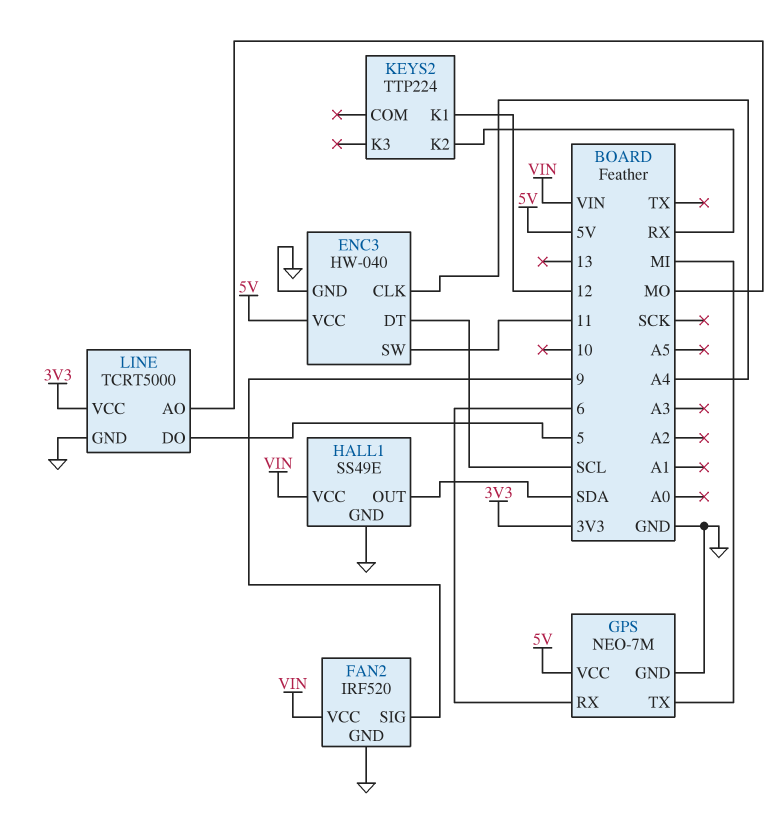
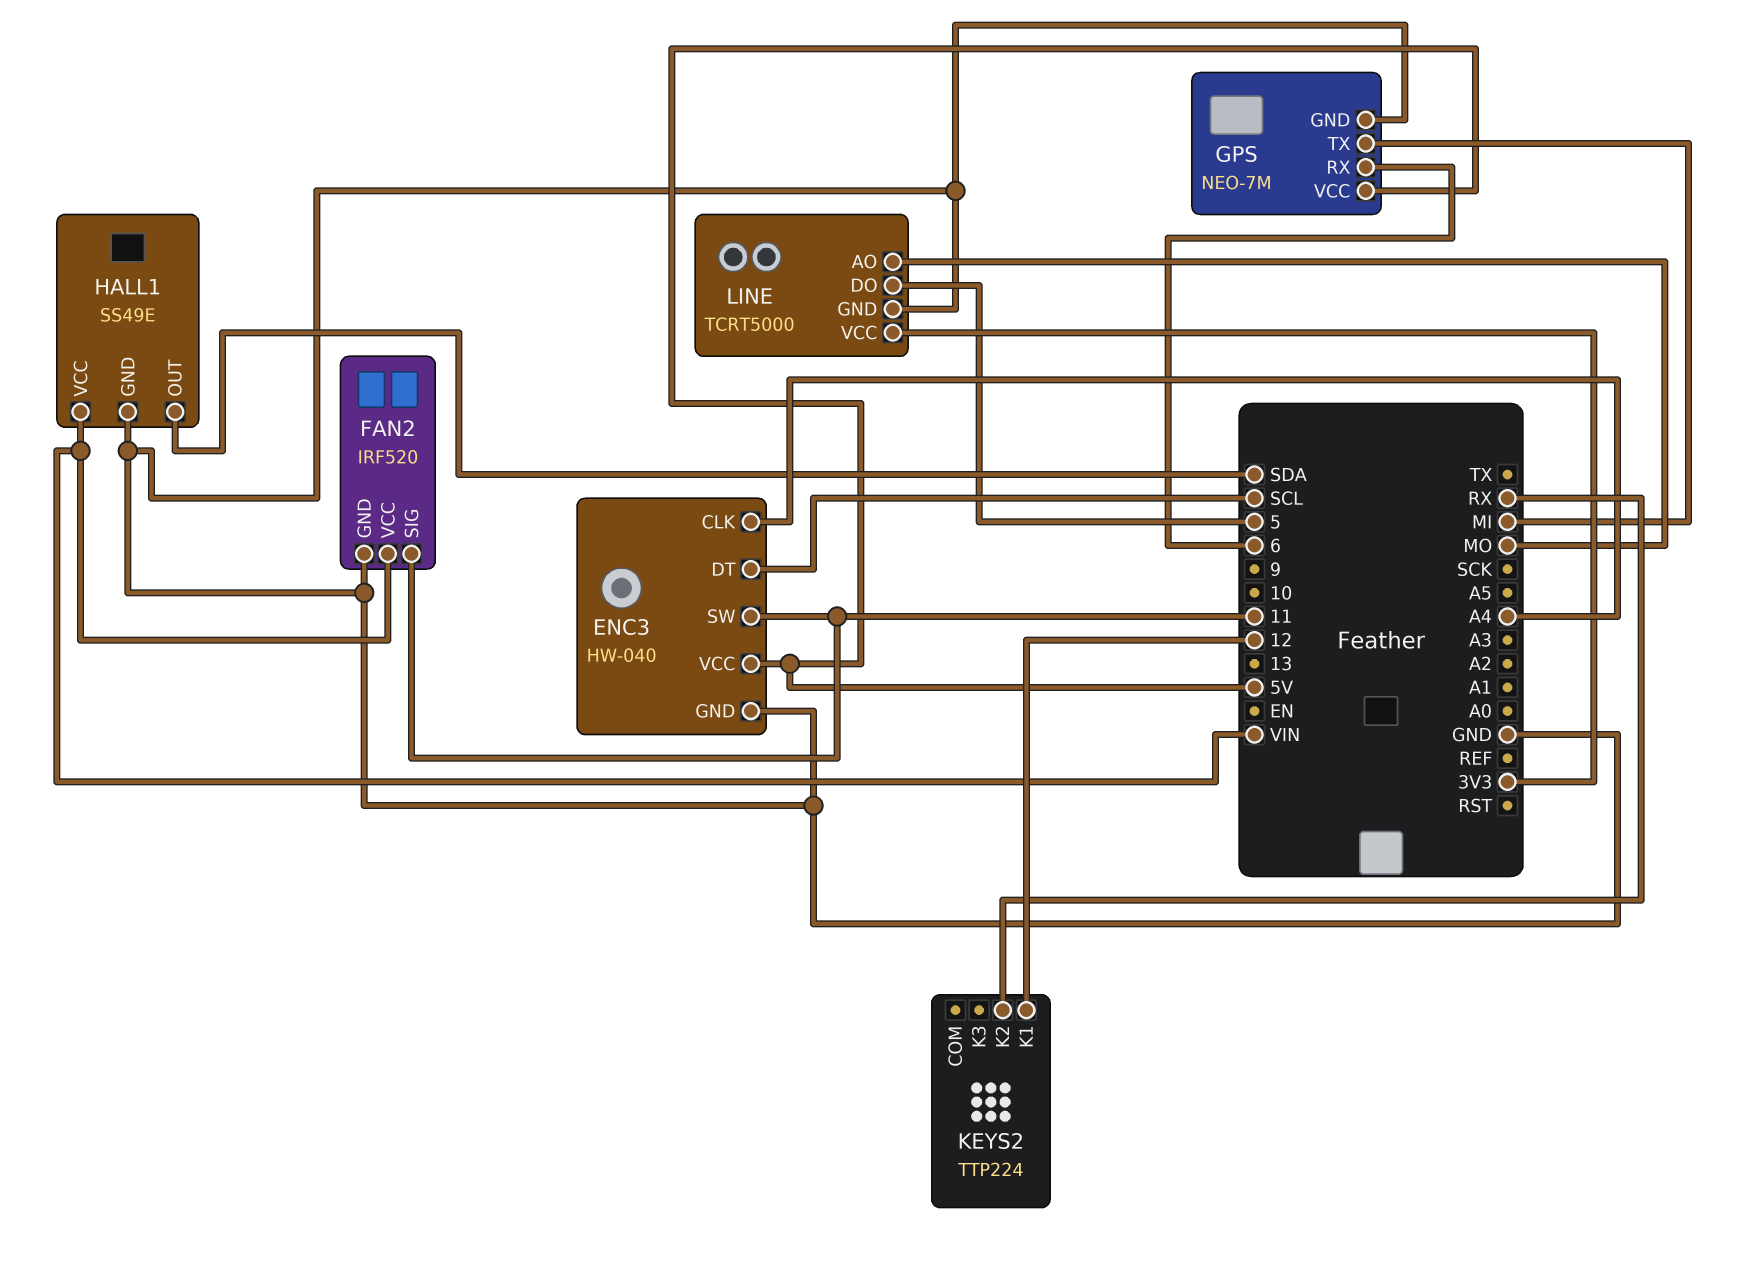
FAN2 pin SIG: 9 -> 11

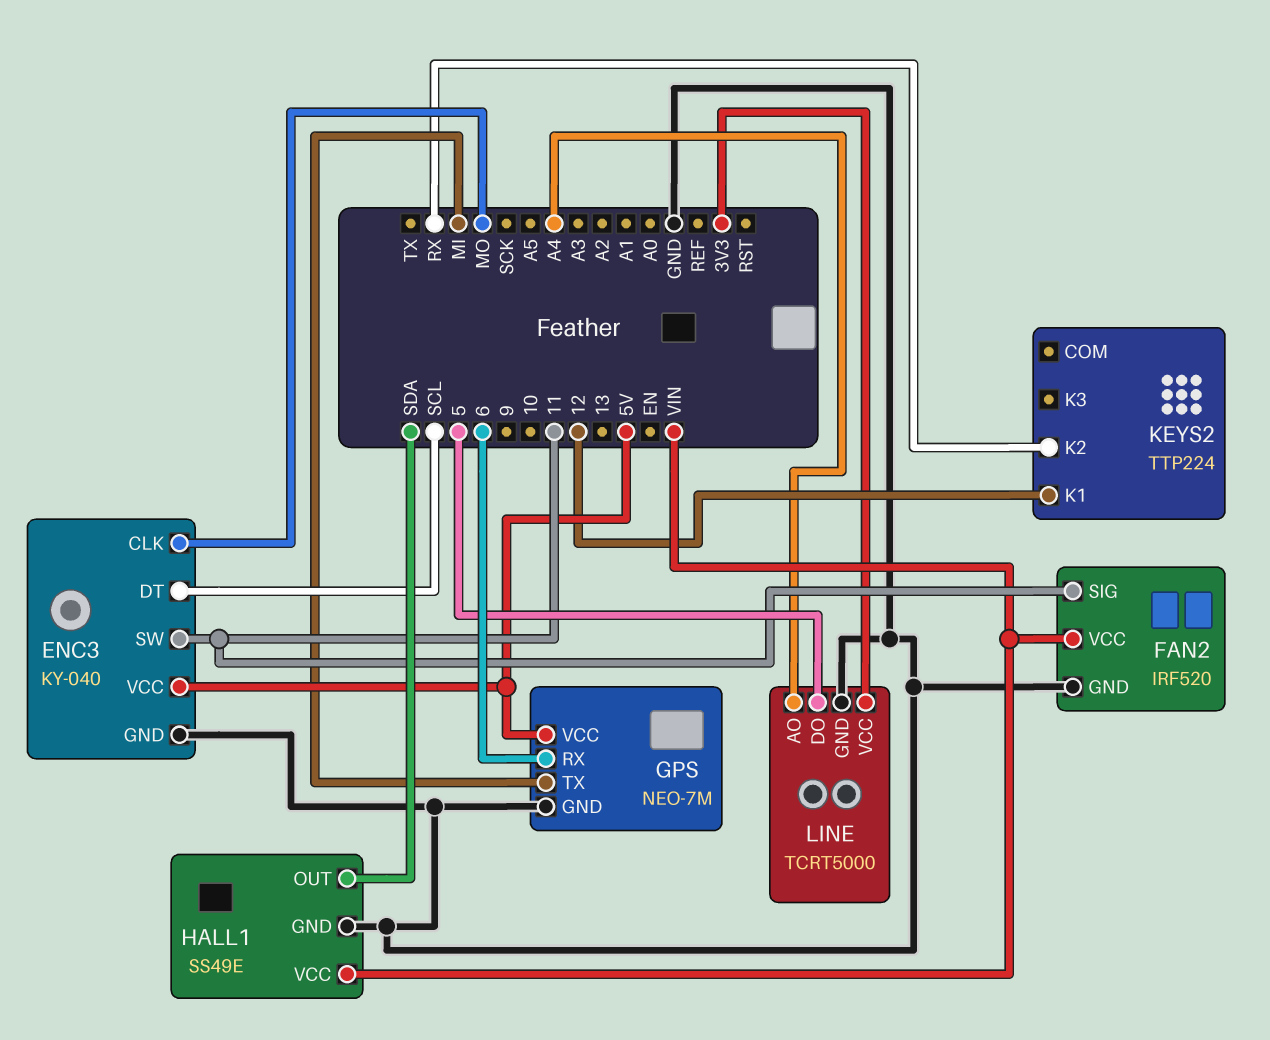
ENC3: HW-040 -> KY-040
ENC3 pin CLK: A4 -> MO
LINE pin AO: MO -> A4

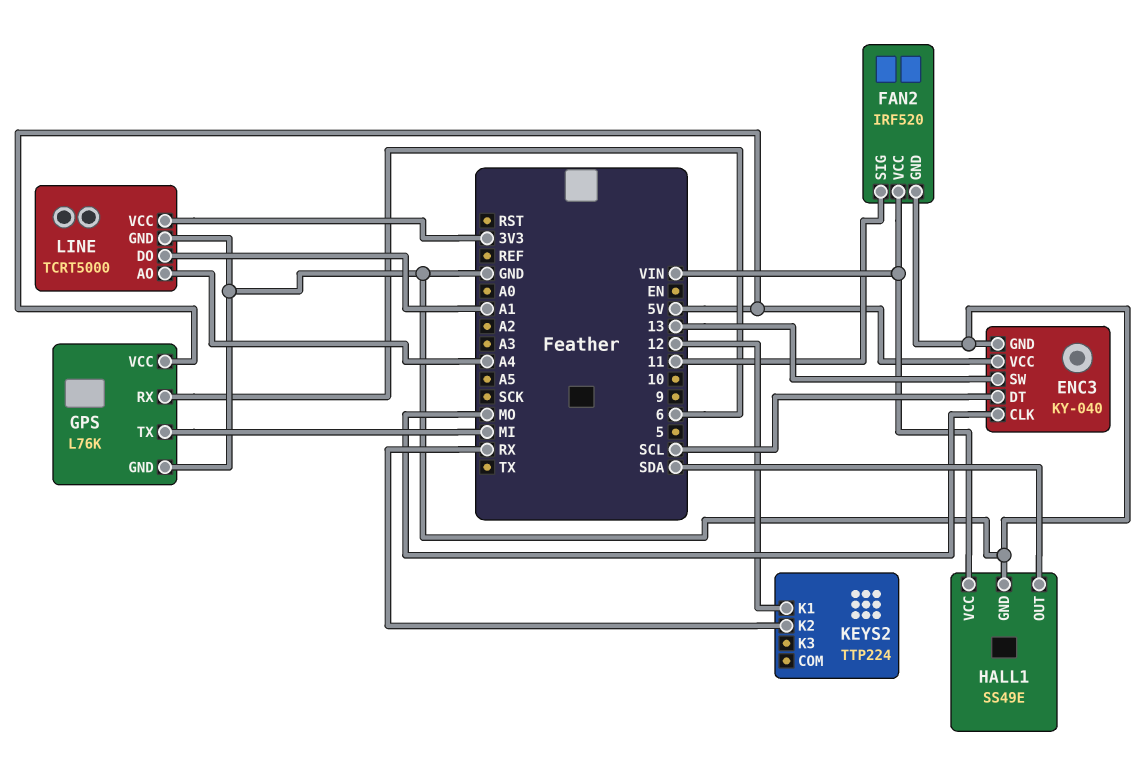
ENC3 pin SW: 11 -> 13
GPS: NEO-7M -> L76K
LINE pin DO: 5 -> A1

